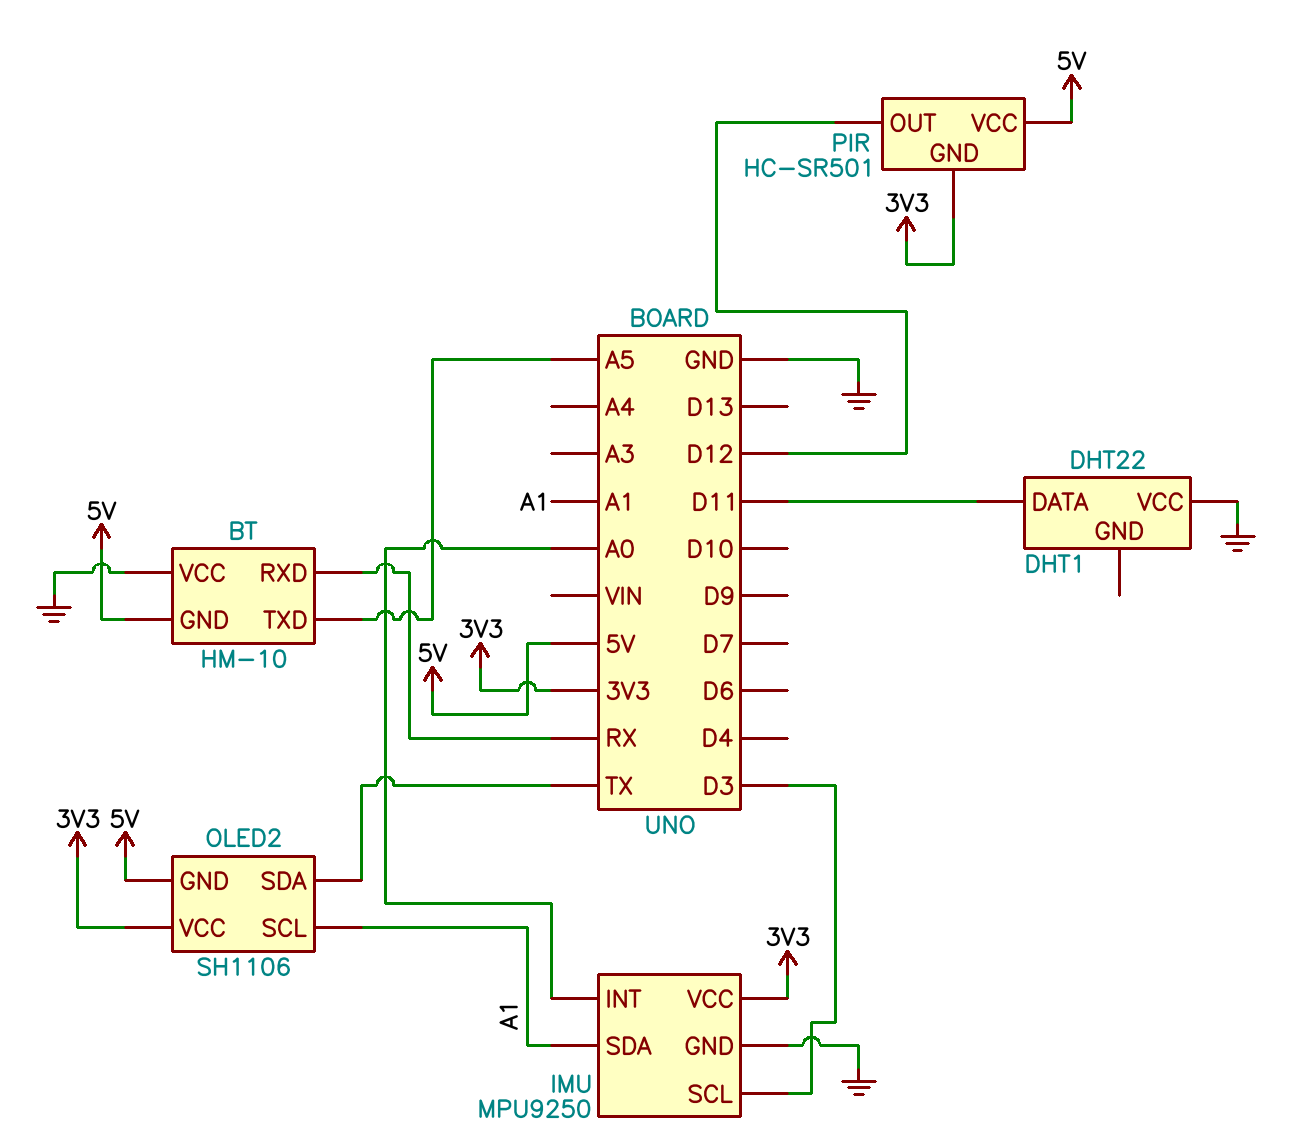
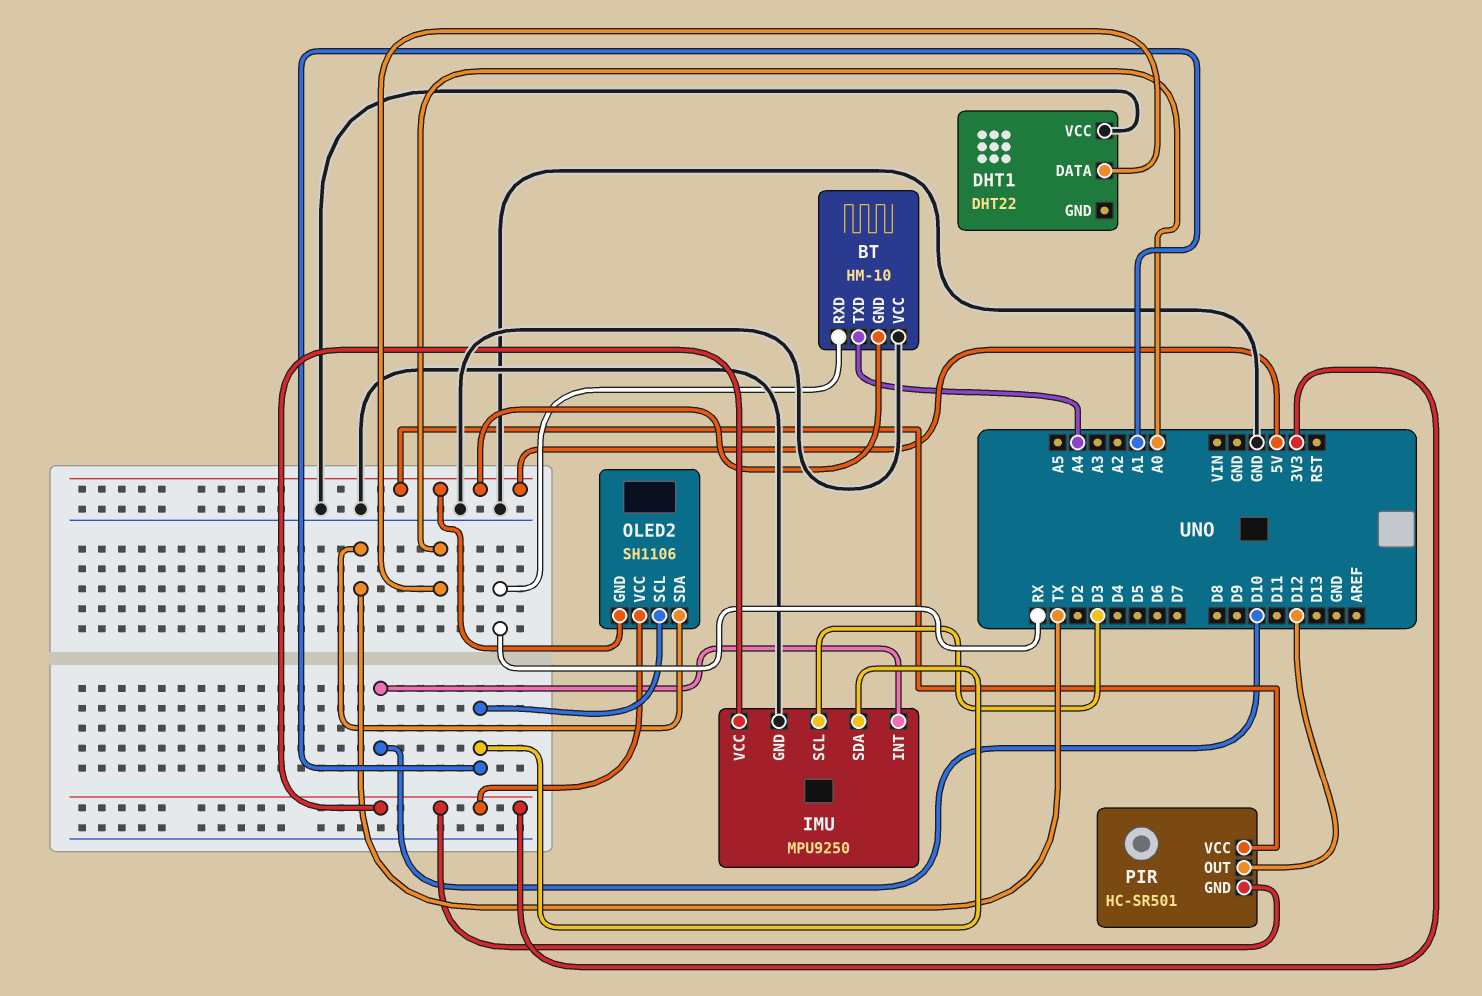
BT pin TXD: A5 -> A4
DHT1 pin DATA: D11 -> A0
IMU pin INT: A0 -> D10

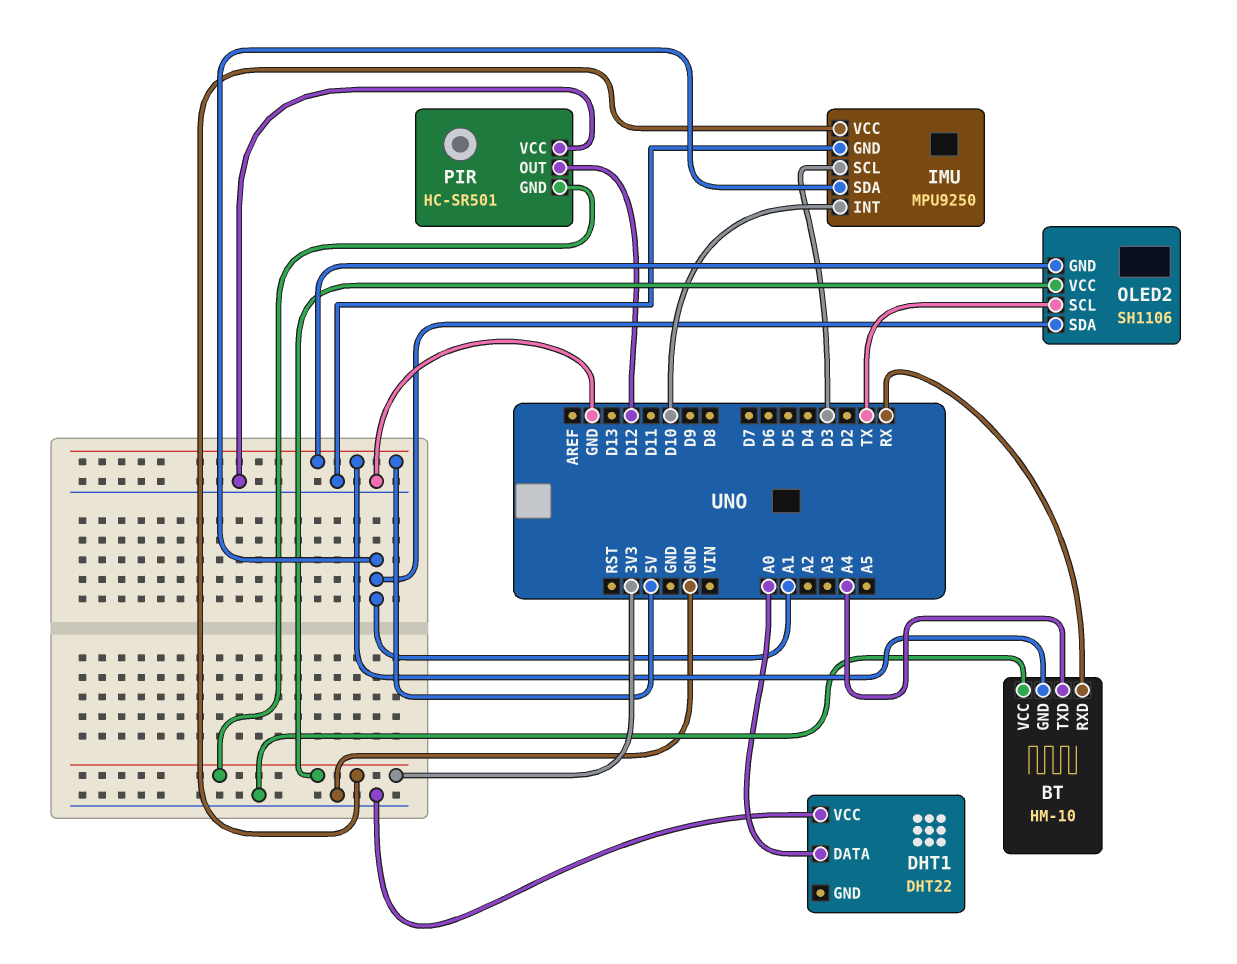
OLED2 pin SCL: A1 -> TX
OLED2 pin SDA: TX -> A1
PIR pin VCC: 5V -> GND

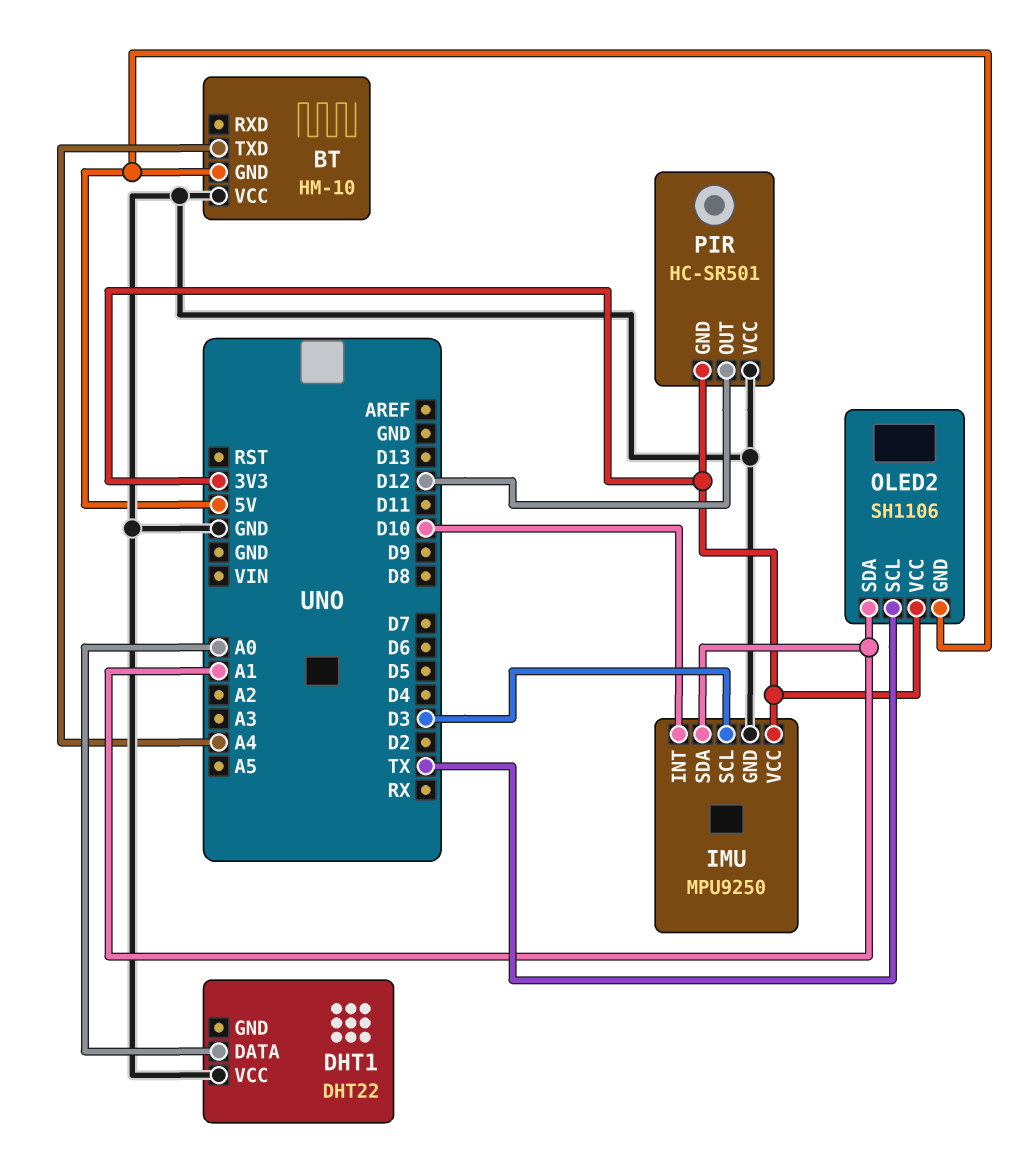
BT pin RXD: RX -> none

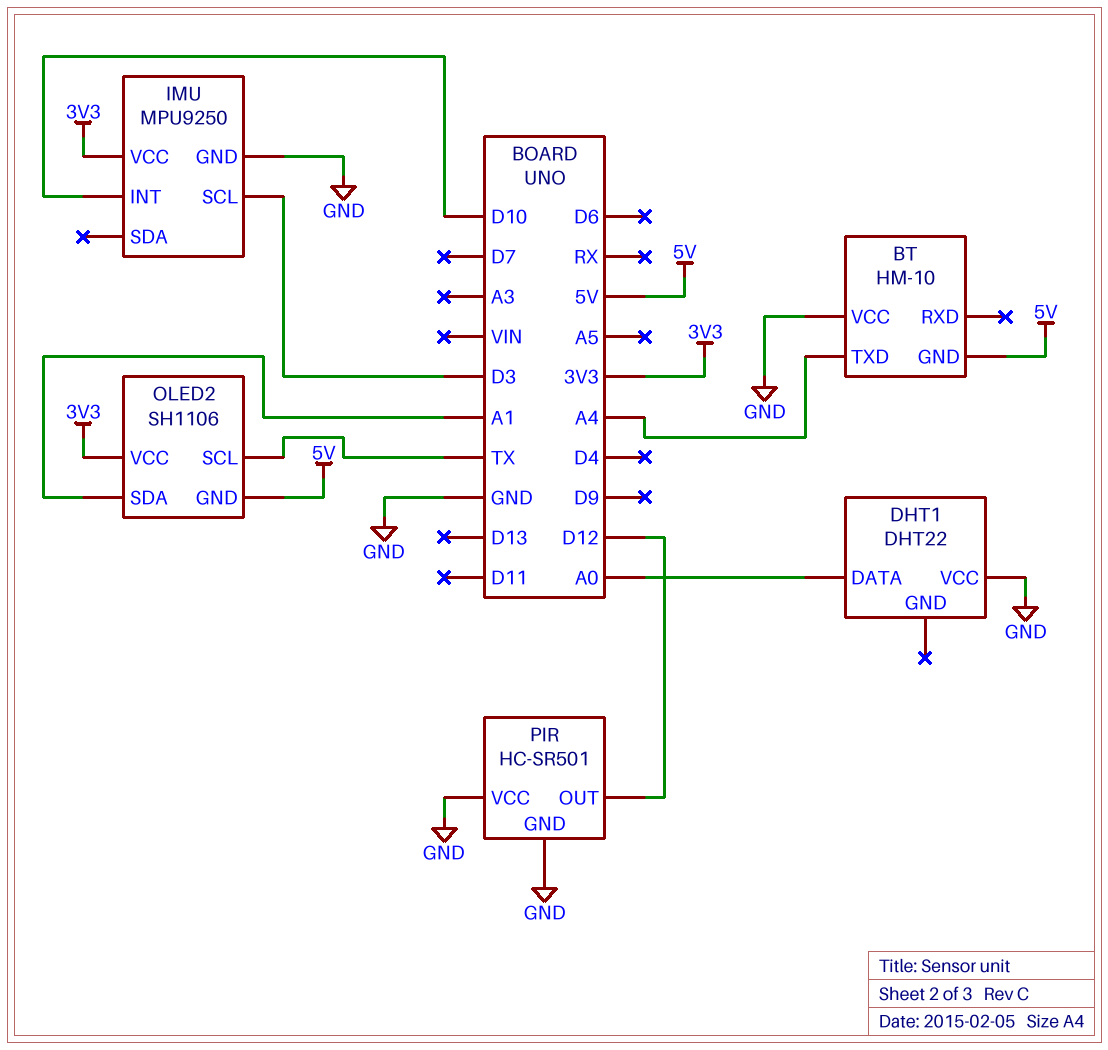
IMU pin SDA: A1 -> none
PIR pin GND: 3V3 -> GND

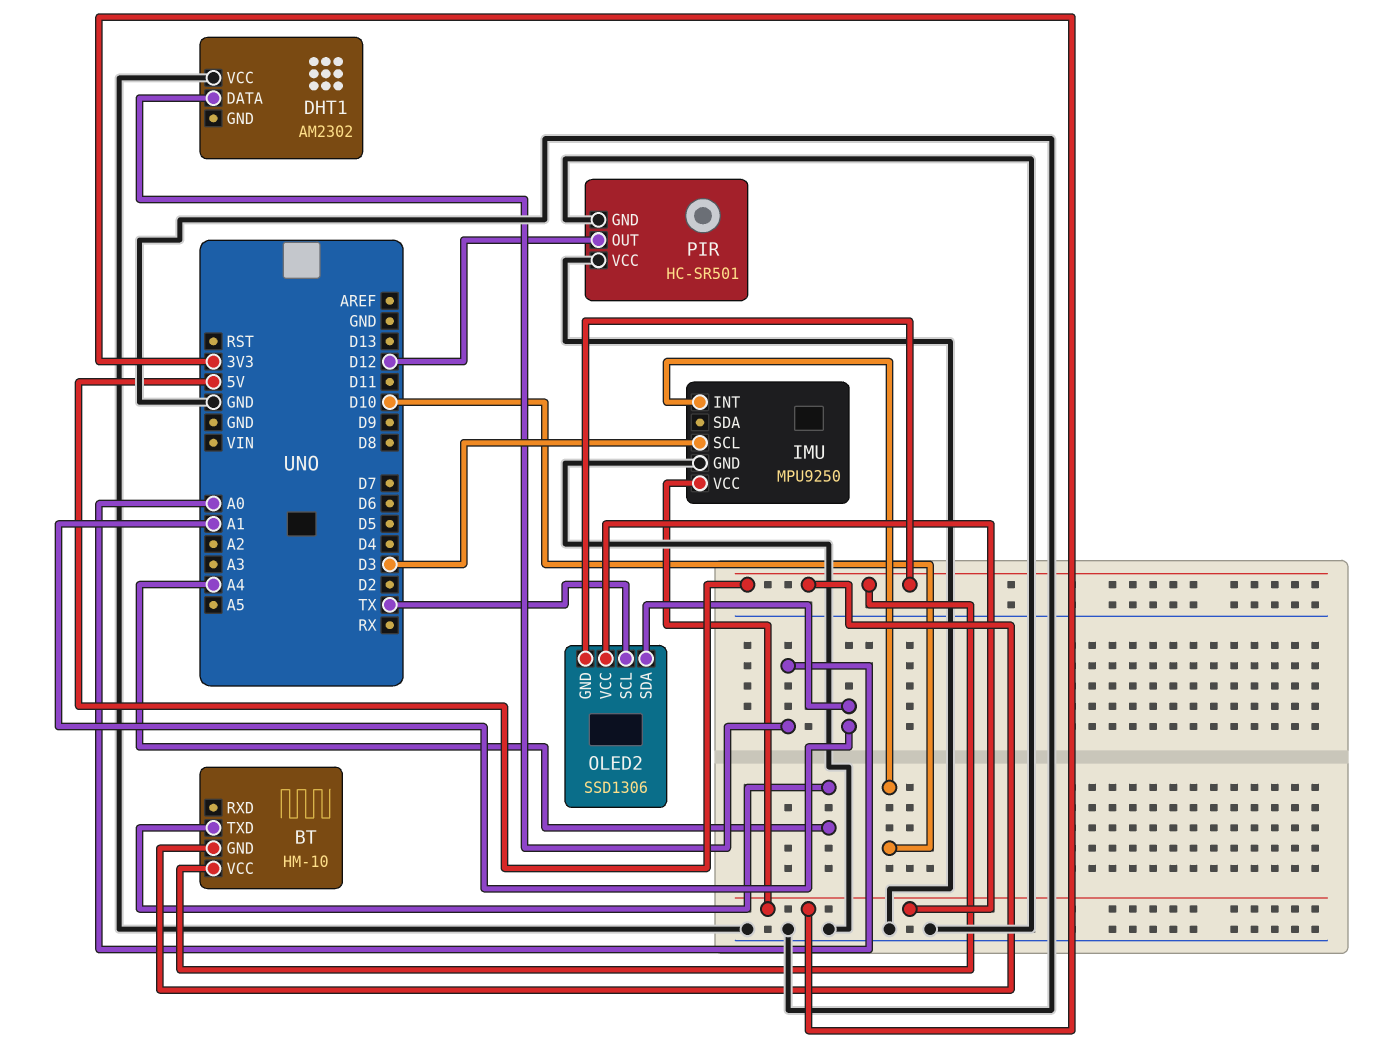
BT pin VCC: GND -> 5V
DHT1: DHT22 -> AM2302
OLED2: SH1106 -> SSD1306

